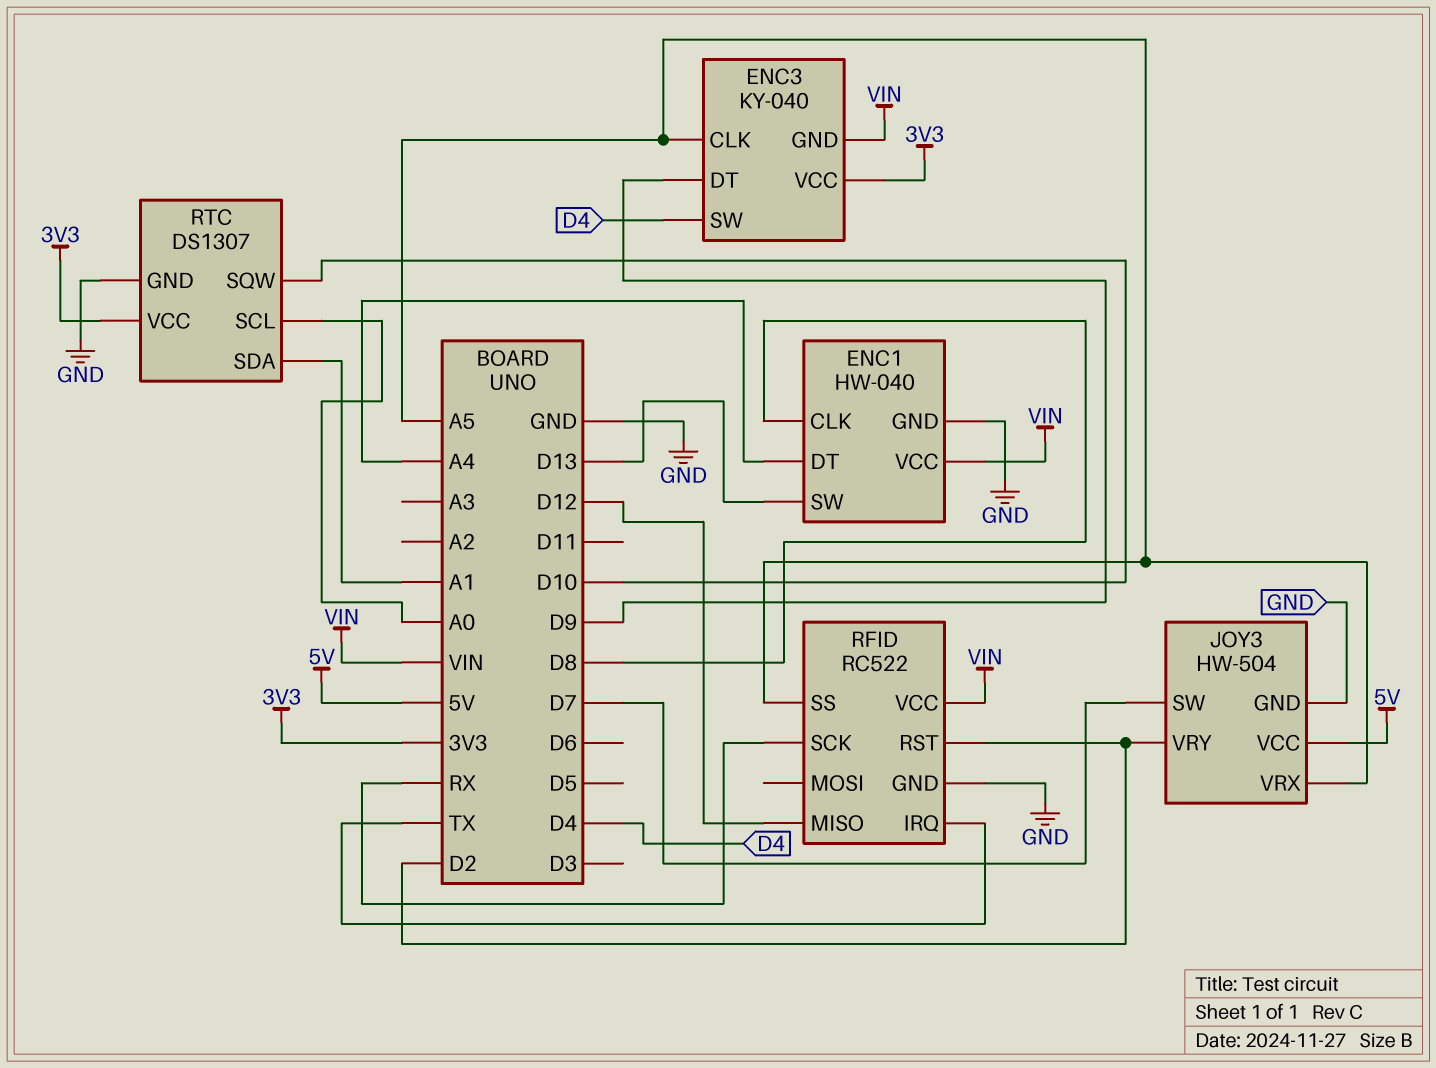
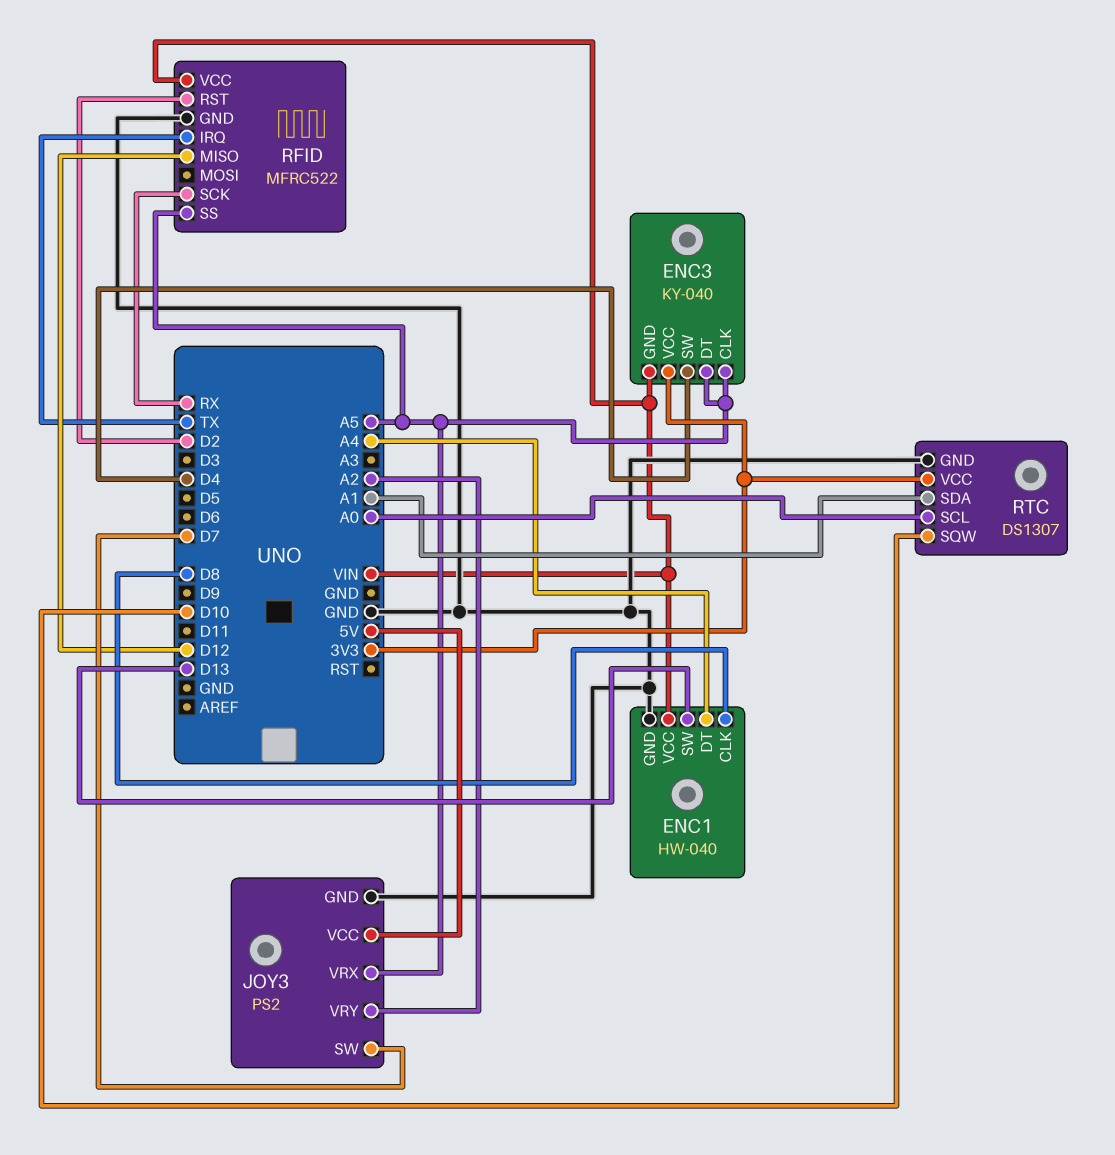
ENC3 pin DT: D9 -> A5
JOY3: HW-504 -> PS2
JOY3 pin VRY: D2 -> A2
RFID: RC522 -> MFRC522

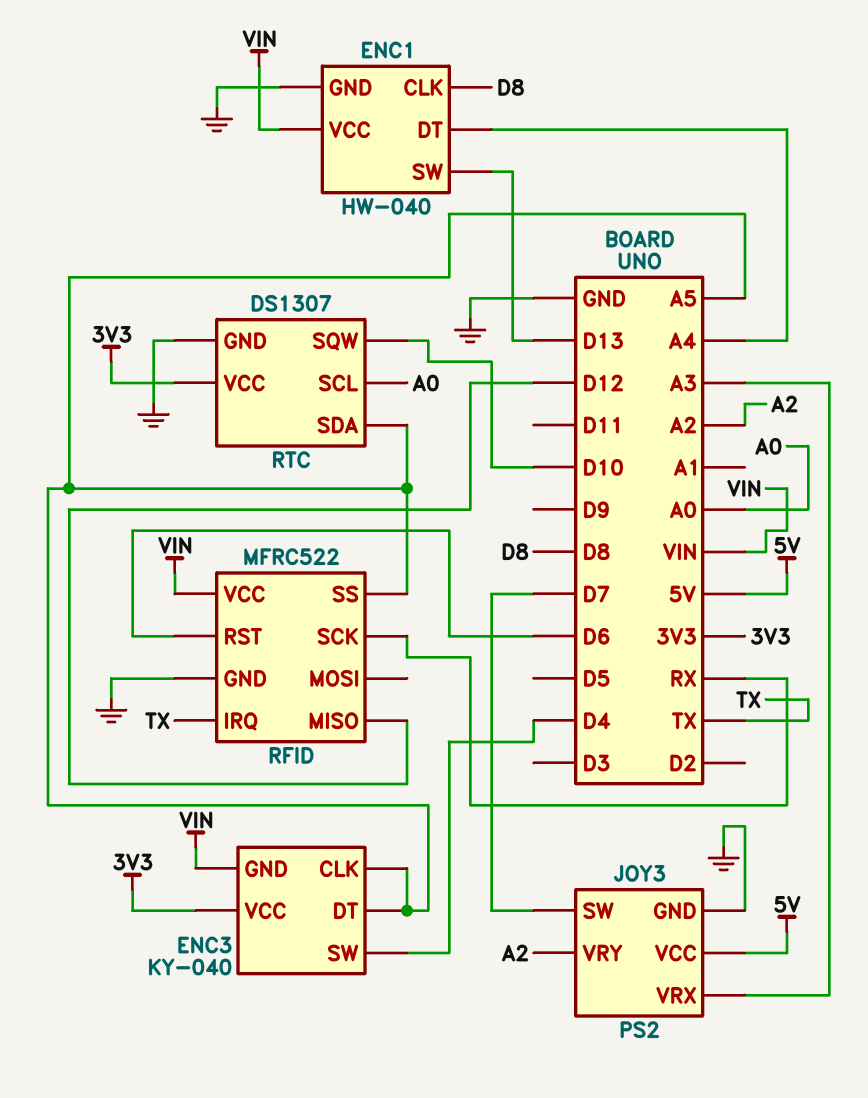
JOY3 pin VRX: A5 -> A3
RFID pin RST: D2 -> D6
RTC pin SDA: A1 -> A5

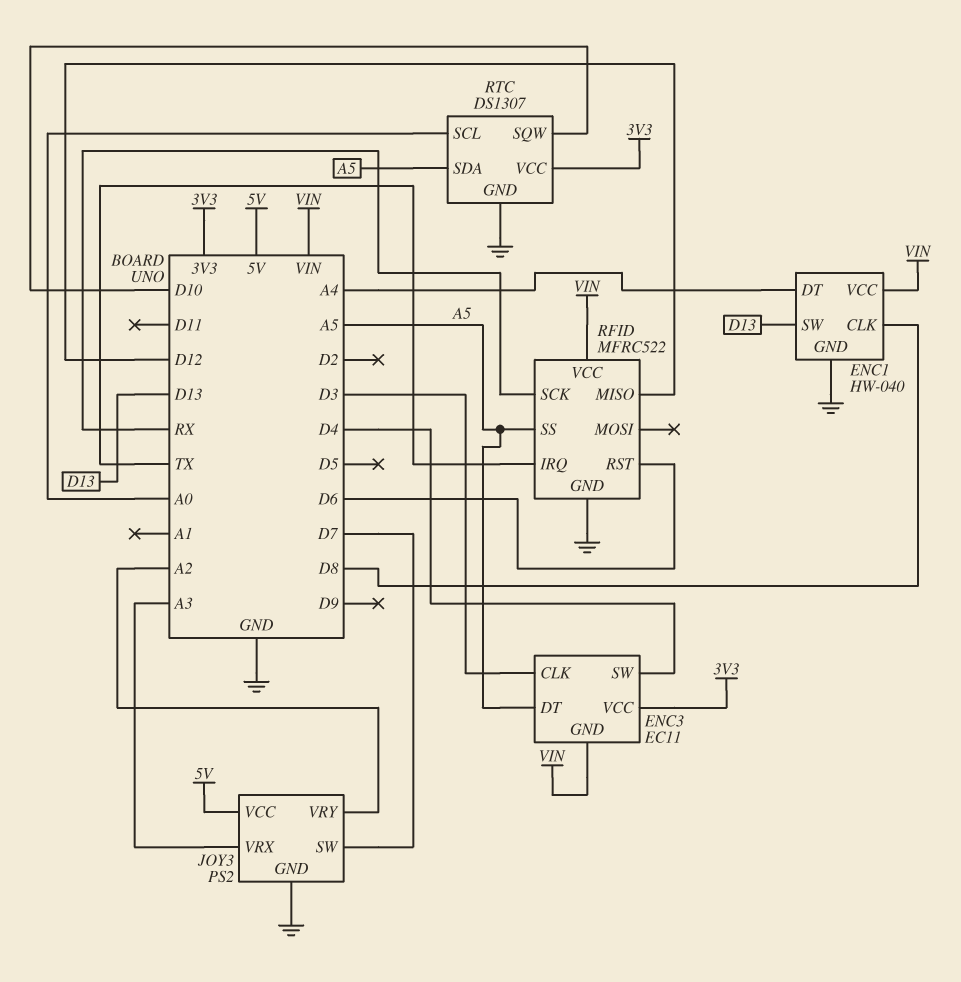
ENC3: KY-040 -> EC11
ENC3 pin CLK: A5 -> D3

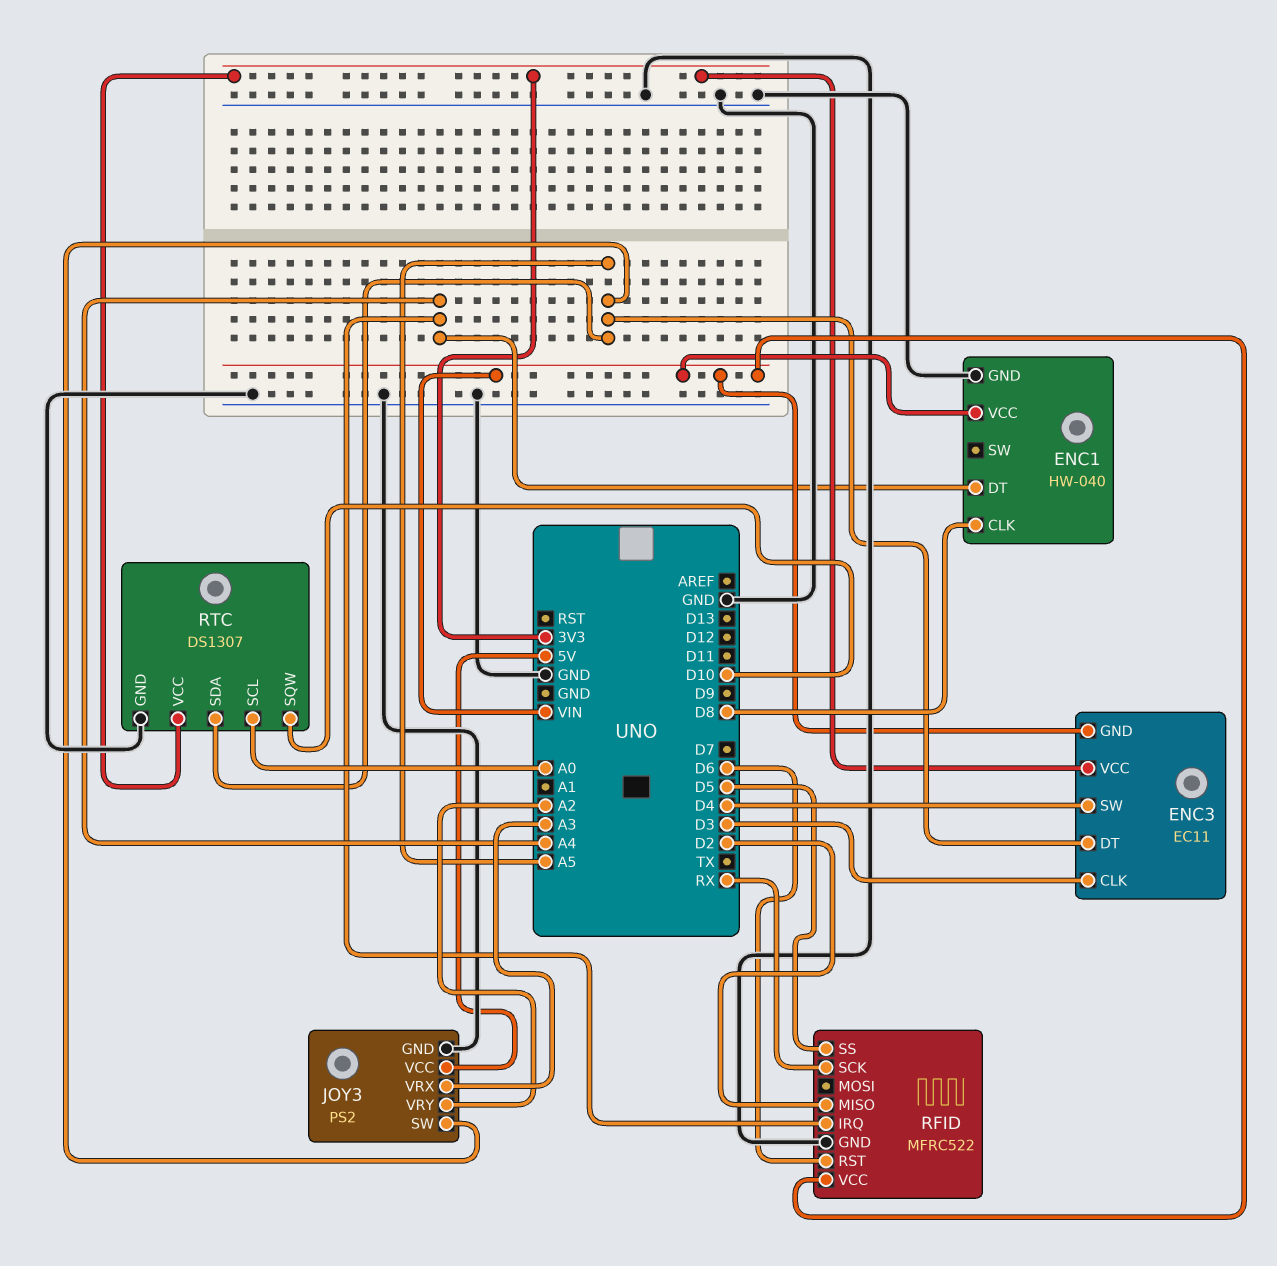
ENC1 pin SW: D13 -> none
JOY3 pin SW: D7 -> A5
RFID pin IRQ: TX -> A4
RFID pin MISO: D12 -> D2
RFID pin SS: A5 -> D5

